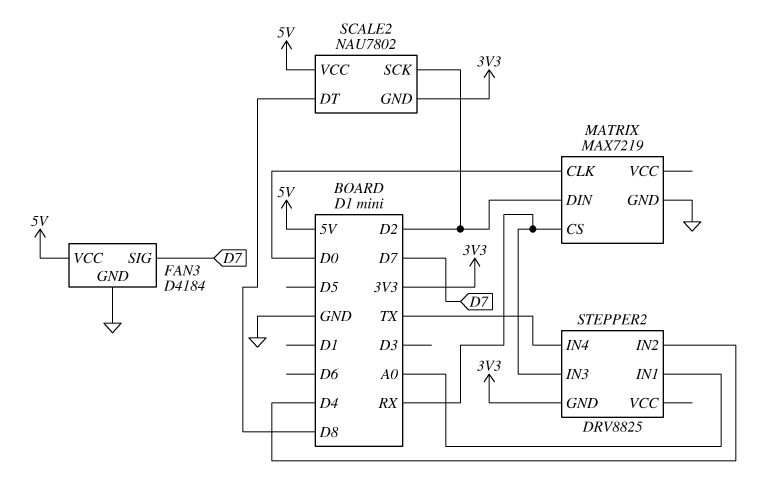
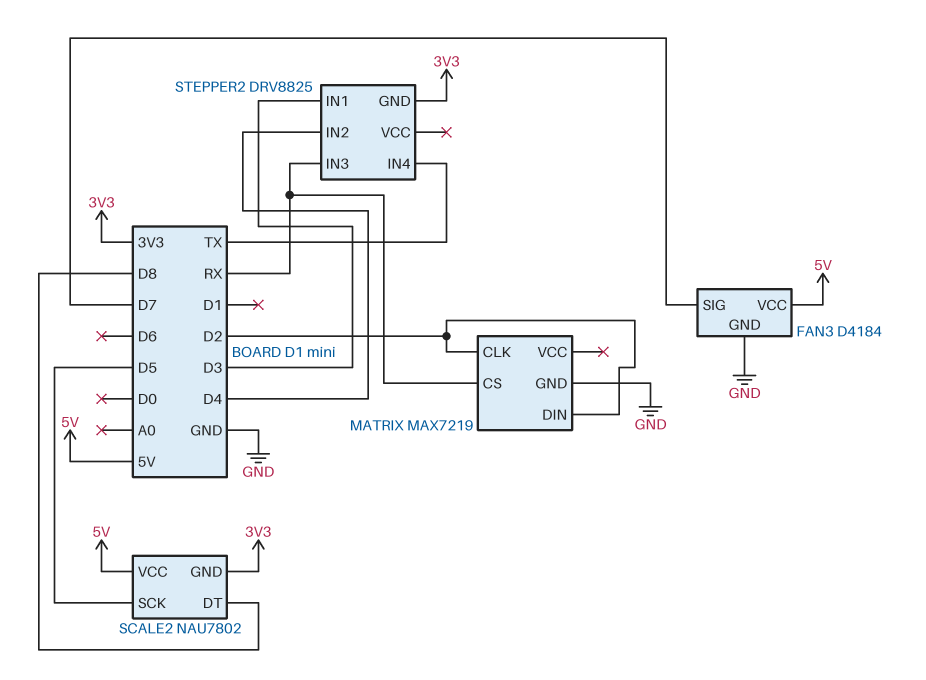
MATRIX pin CLK: D0 -> D2
SCALE2 pin SCK: D2 -> D5
STEPPER2 pin IN1: A0 -> D3

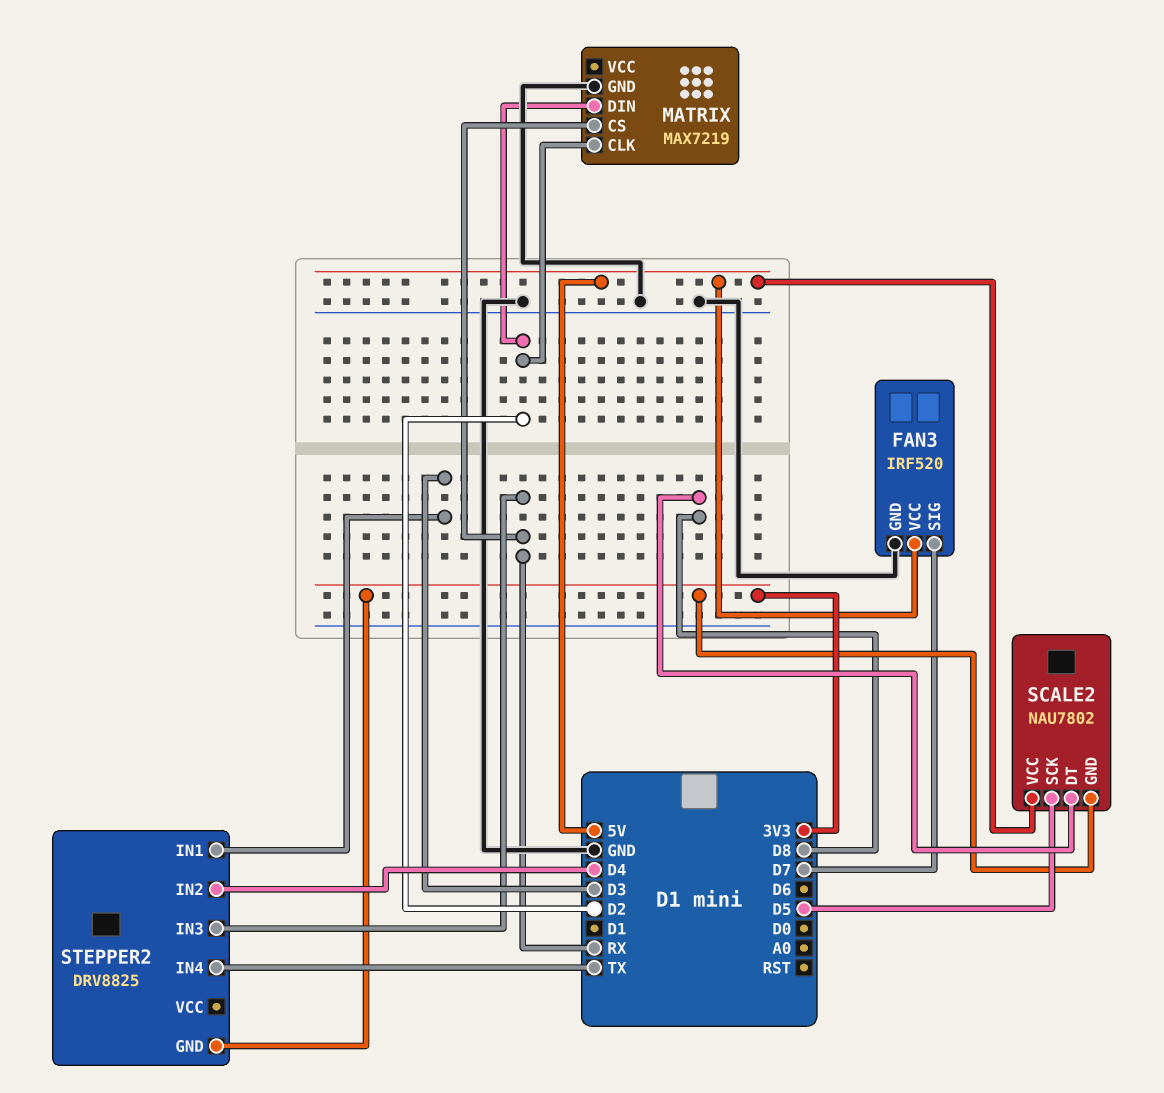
FAN3: D4184 -> IRF520

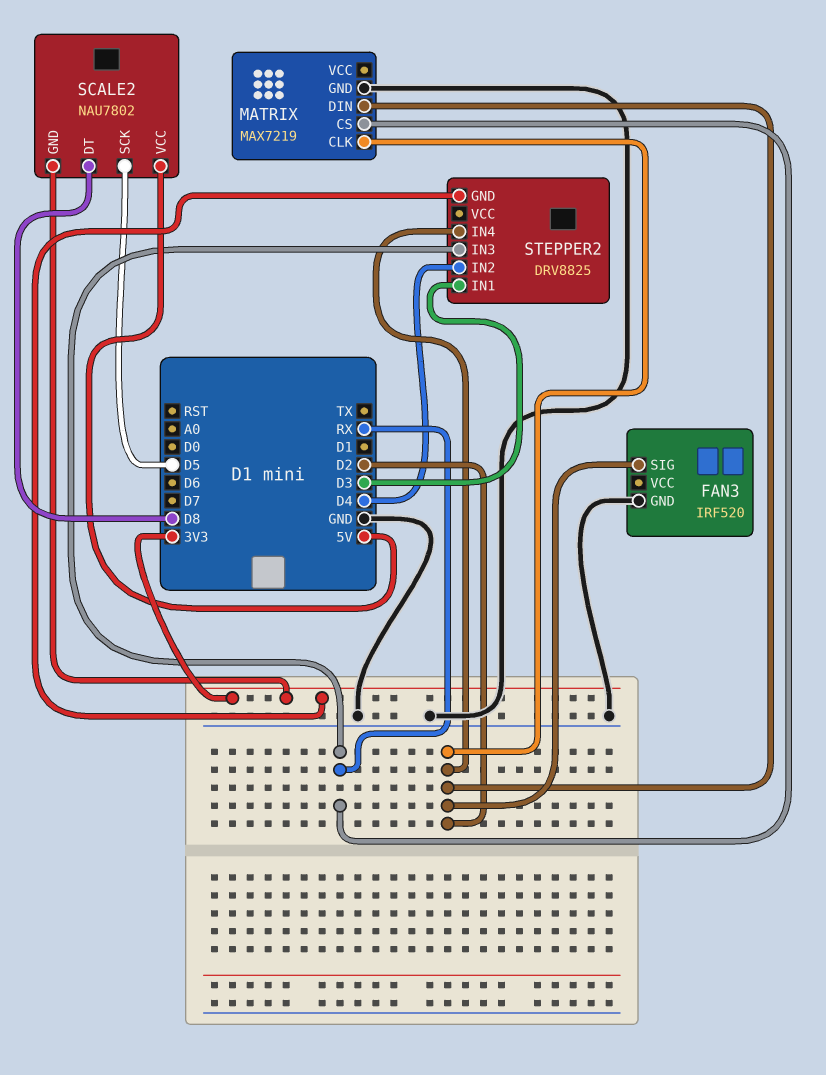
FAN3 pin SIG: D7 -> D2
FAN3 pin VCC: 5V -> none
STEPPER2 pin IN4: TX -> D2

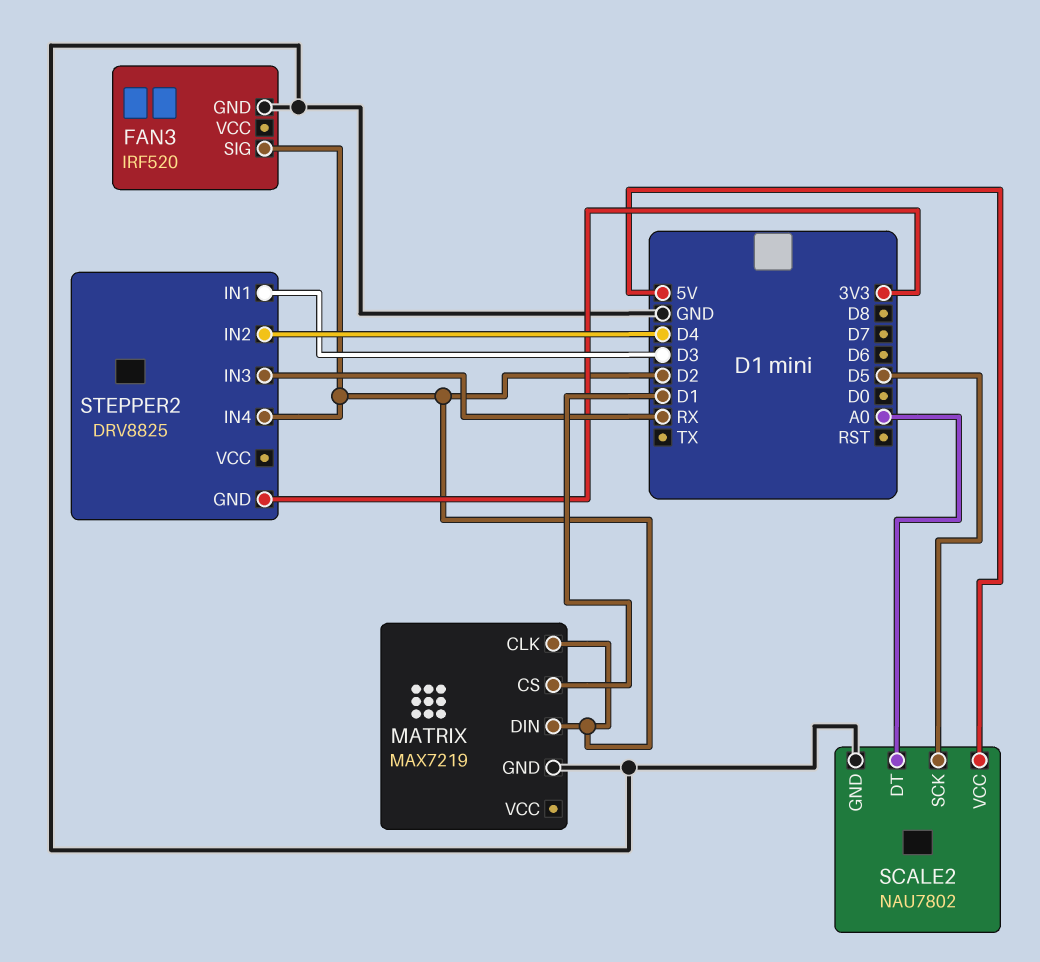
MATRIX pin CS: RX -> D1
SCALE2 pin DT: D8 -> A0
SCALE2 pin GND: 3V3 -> GND

